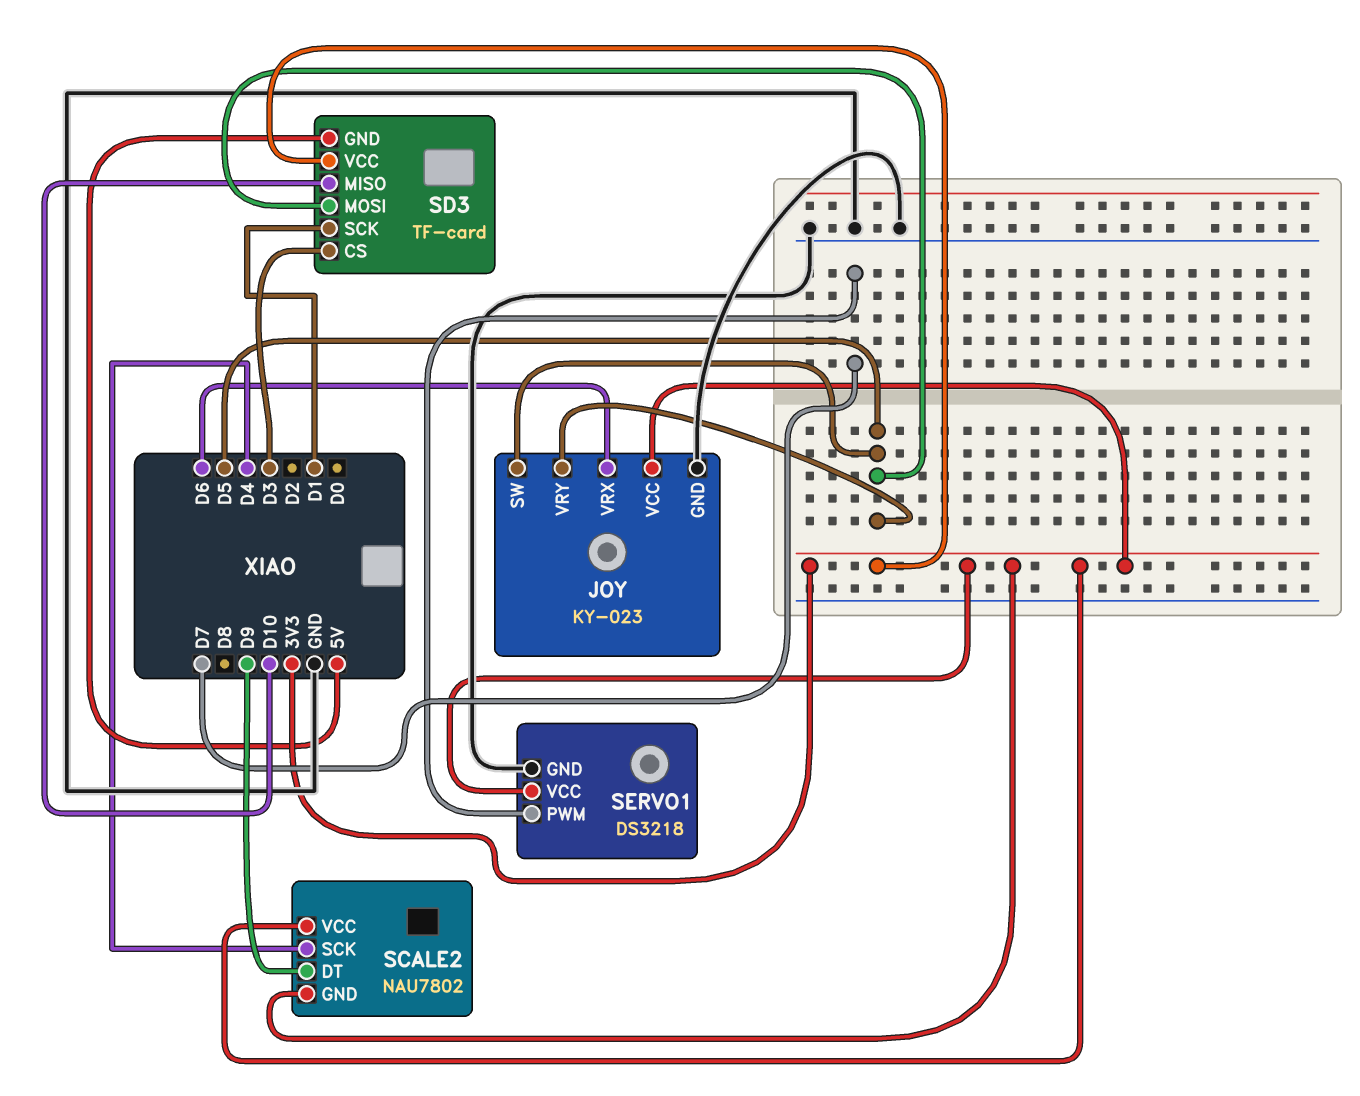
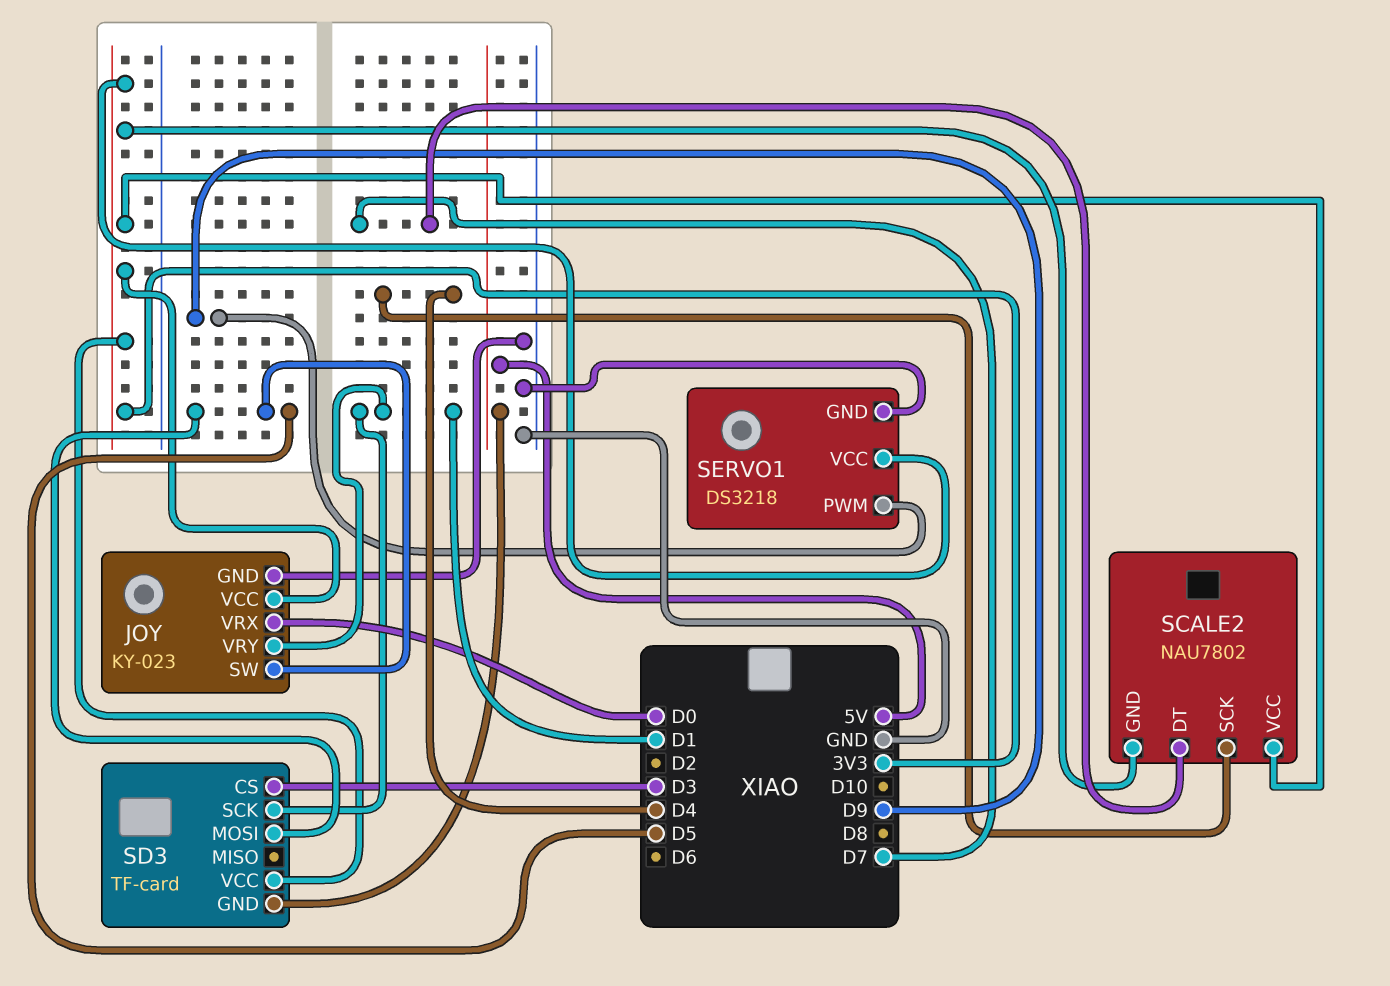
JOY pin VRX: D6 -> D0
JOY pin VRY: D5 -> D1
SCALE2 pin DT: D9 -> D7
SD3 pin MISO: D10 -> none
SERVO1 pin PWM: D7 -> D9

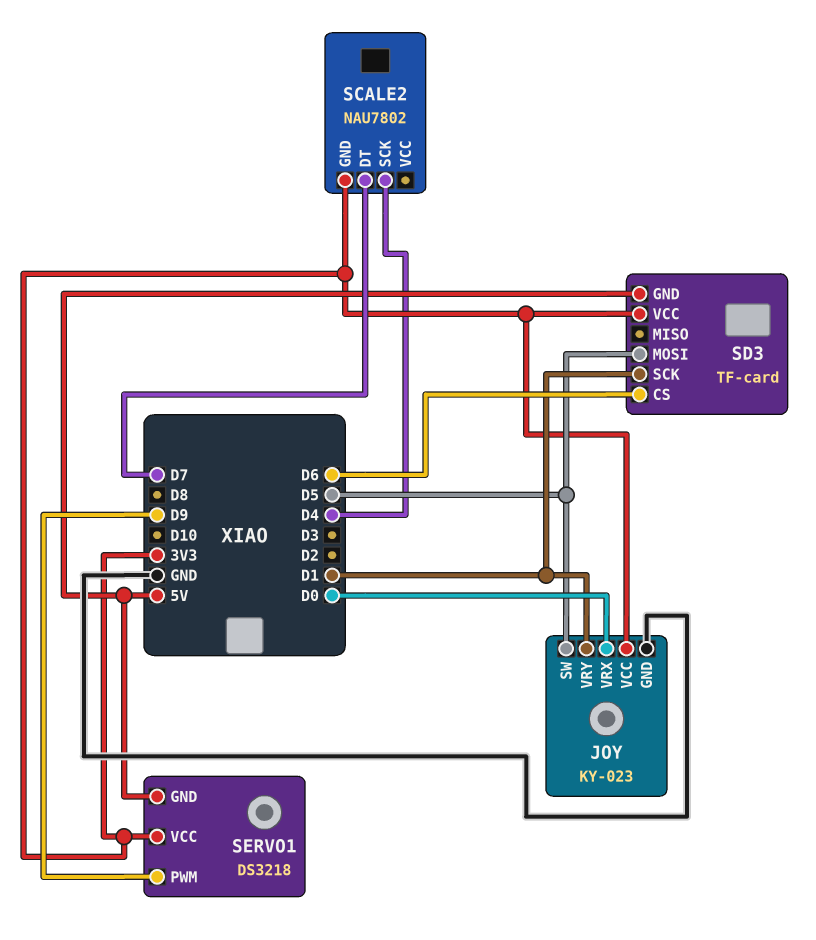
SCALE2 pin VCC: 3V3 -> none
SD3 pin CS: D3 -> D6
SERVO1 pin GND: GND -> 5V

